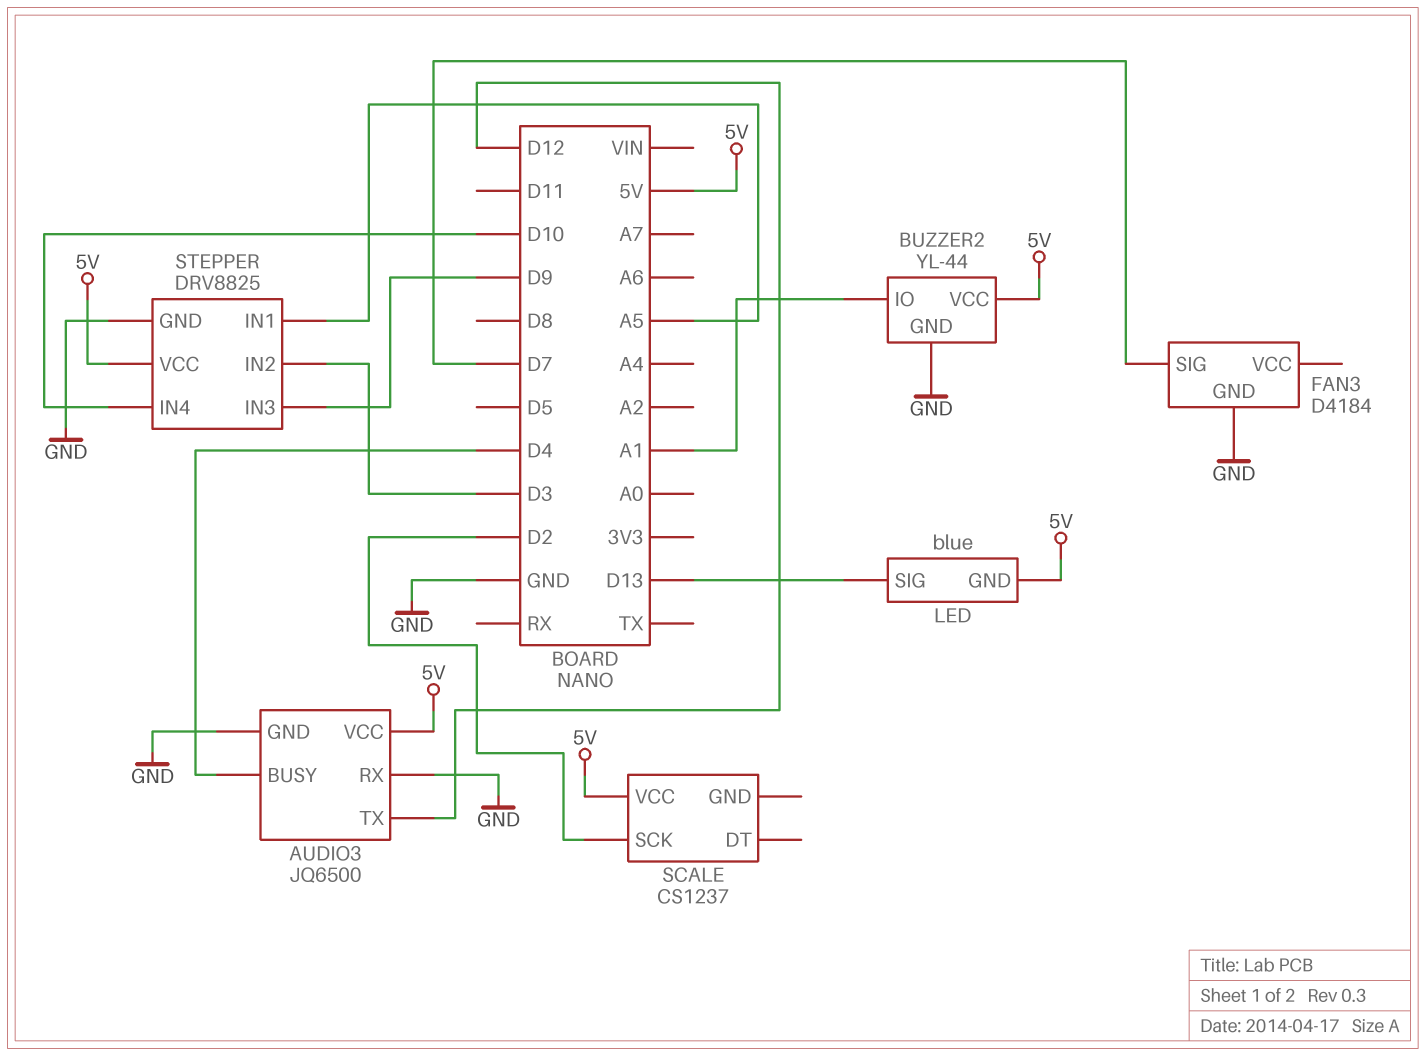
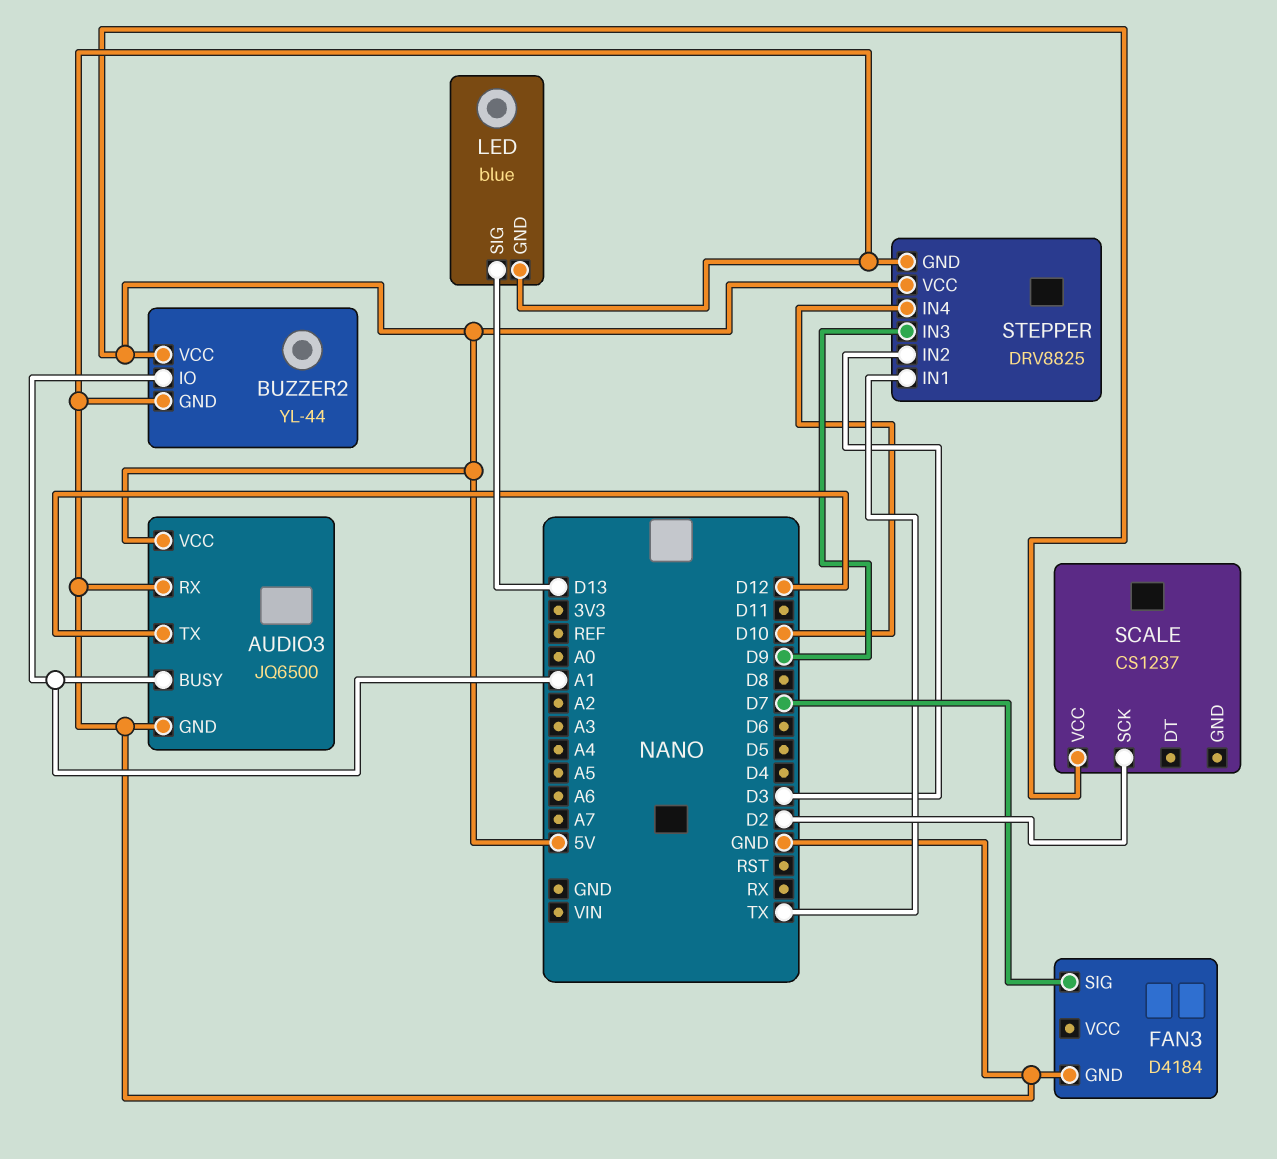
AUDIO3 pin BUSY: D4 -> A1
LED pin GND: 5V -> GND
STEPPER pin IN1: A5 -> TX

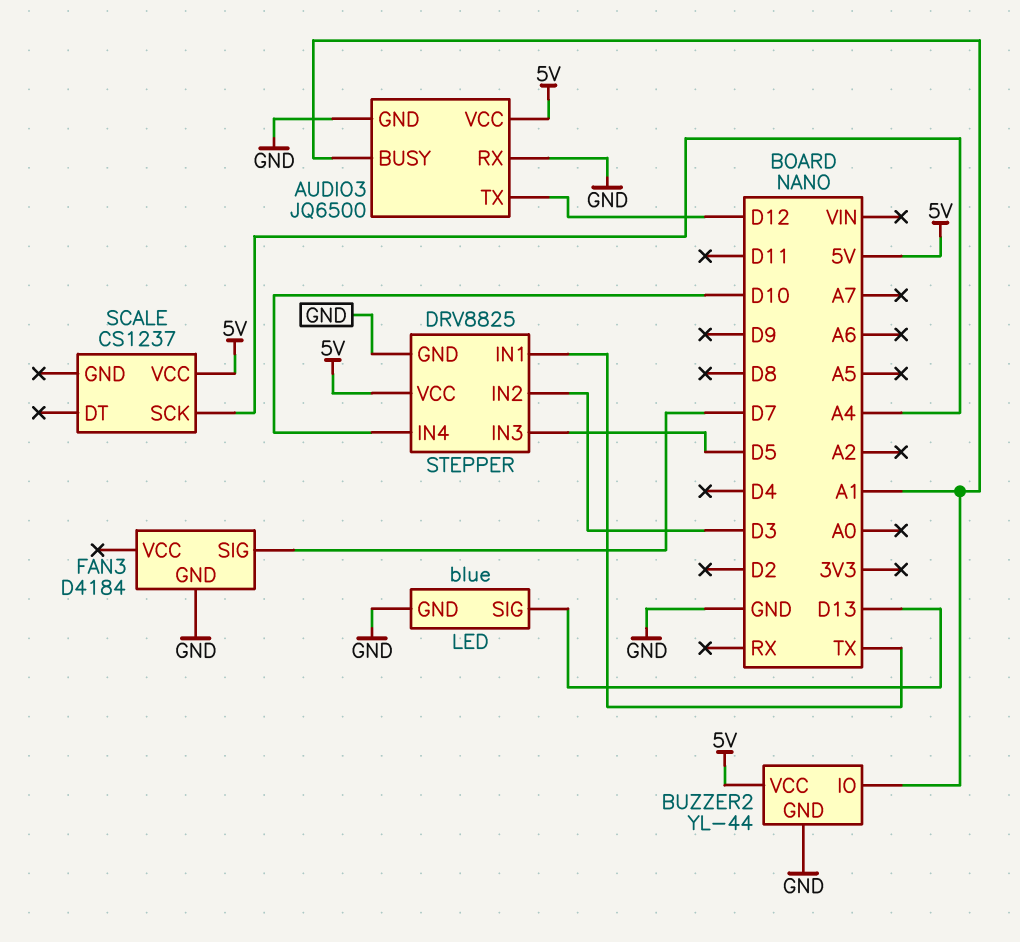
SCALE pin SCK: D2 -> A4
STEPPER pin IN3: D9 -> D5

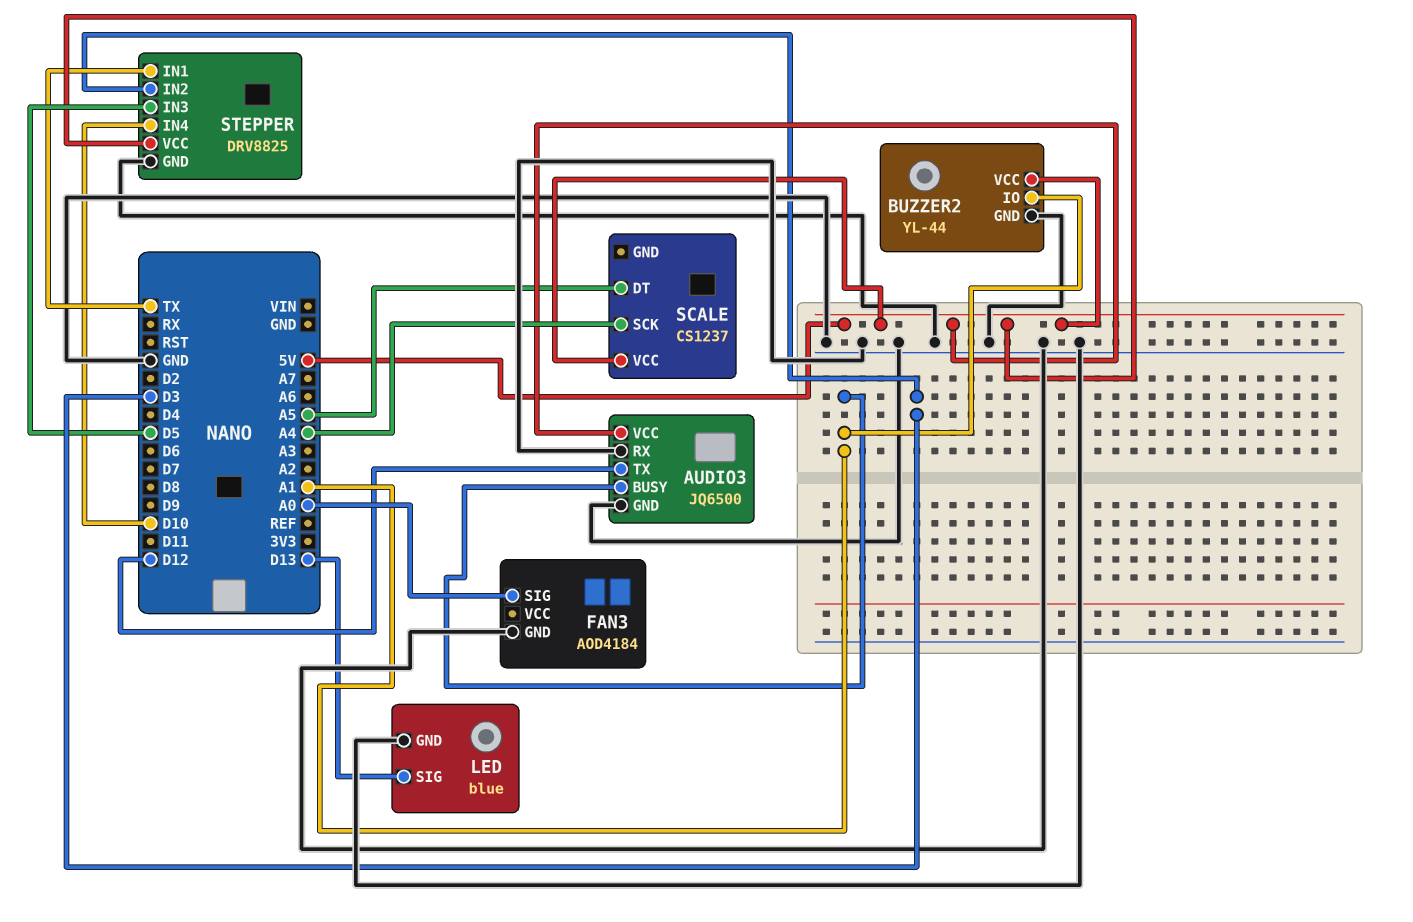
FAN3: D4184 -> AOD4184
FAN3 pin SIG: D7 -> A0
SCALE pin DT: none -> A5

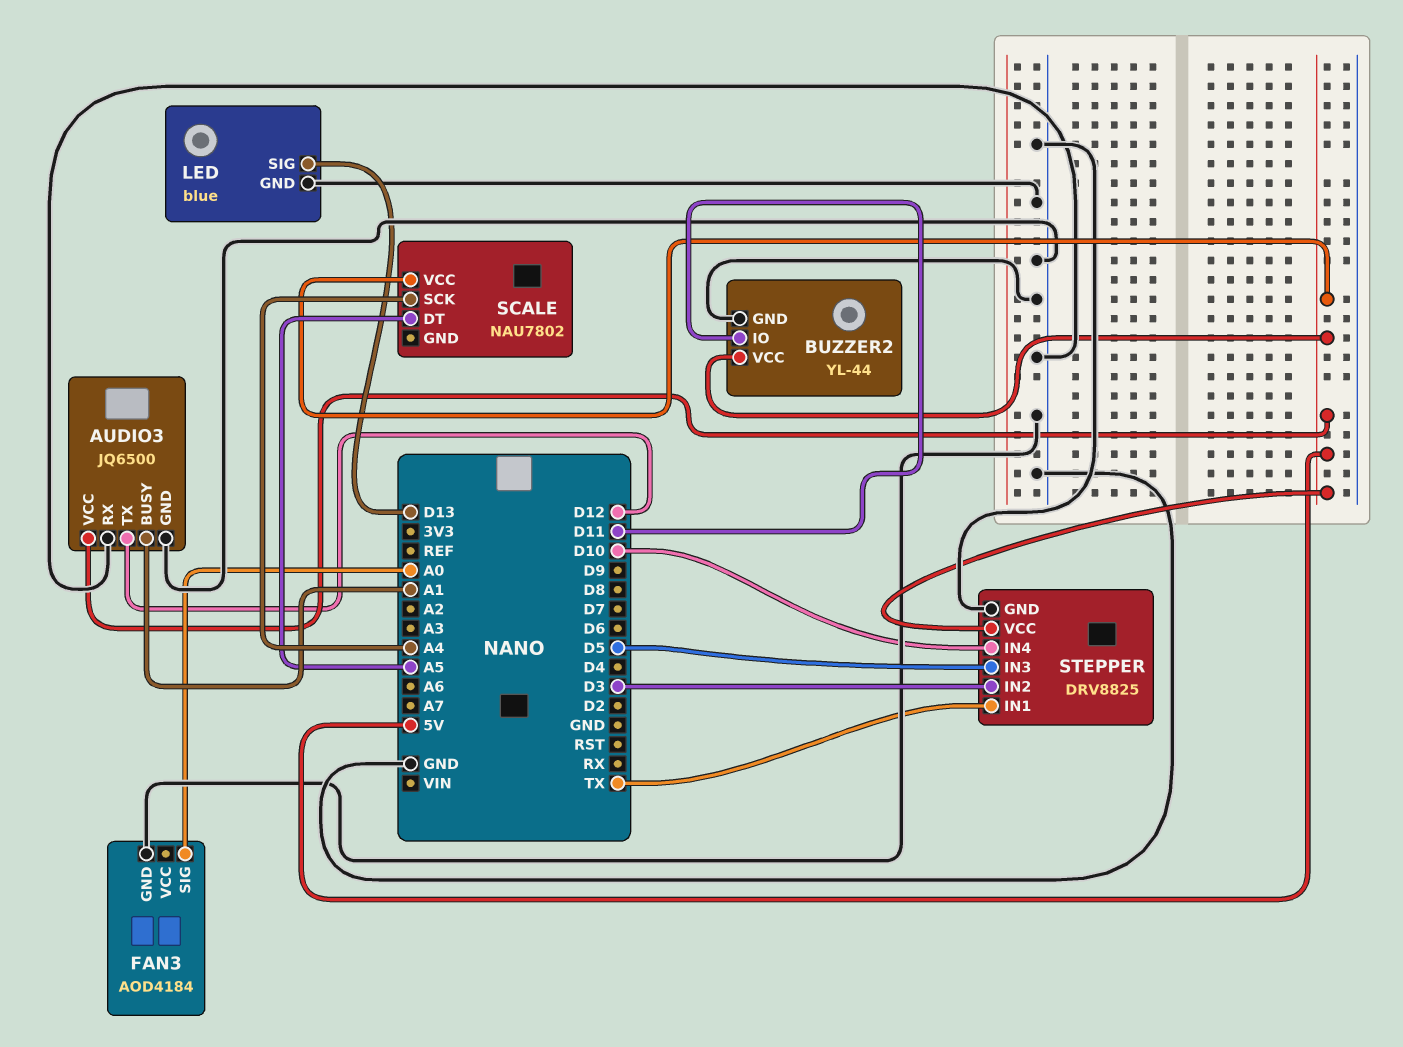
BUZZER2 pin IO: A1 -> D11
SCALE: CS1237 -> NAU7802

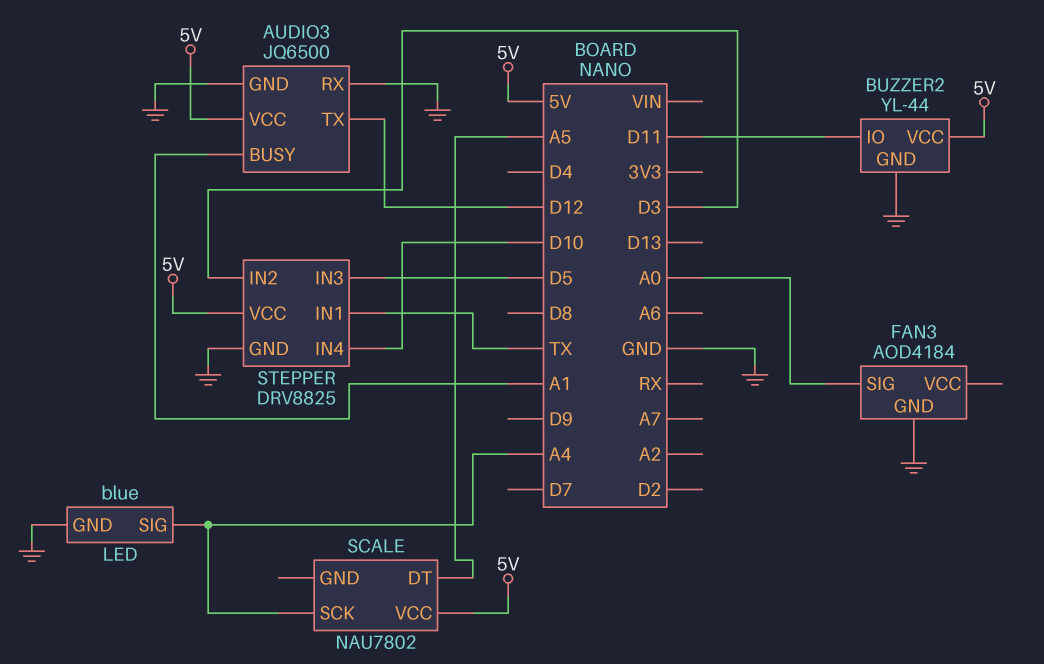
LED pin SIG: D13 -> A4

